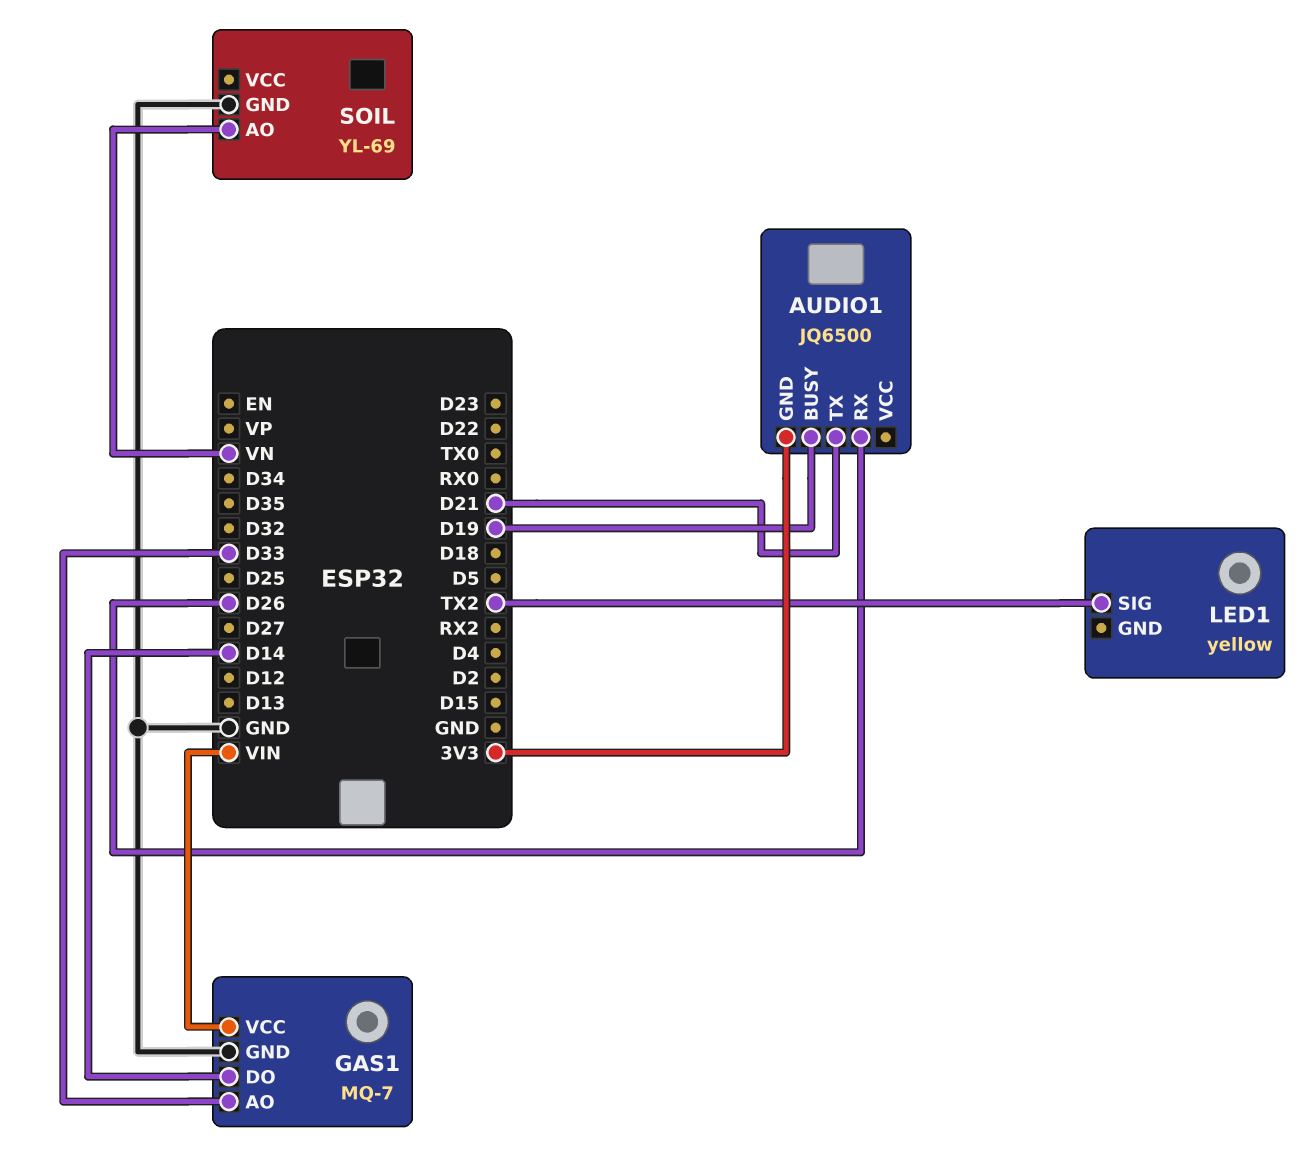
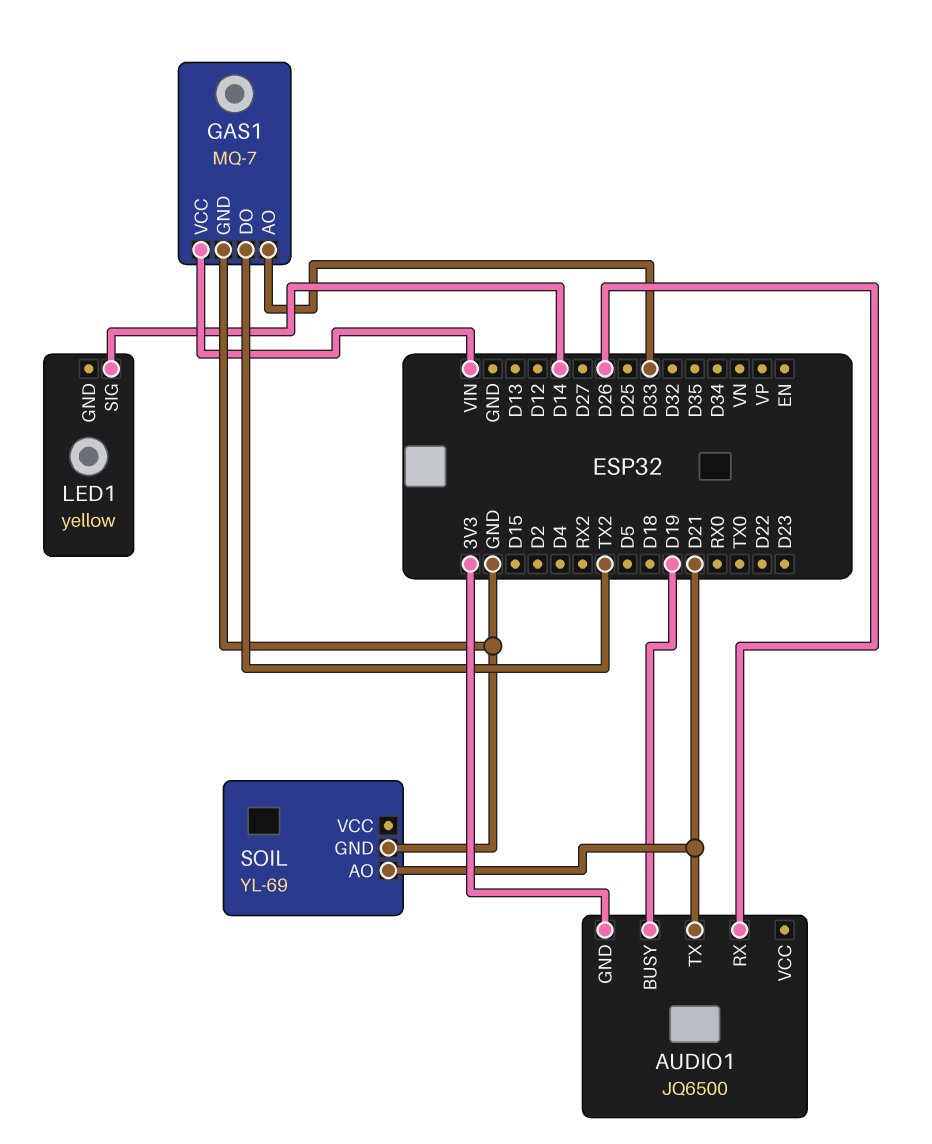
GAS1 pin DO: D14 -> TX2
LED1 pin SIG: TX2 -> D14
SOIL pin AO: VN -> D21

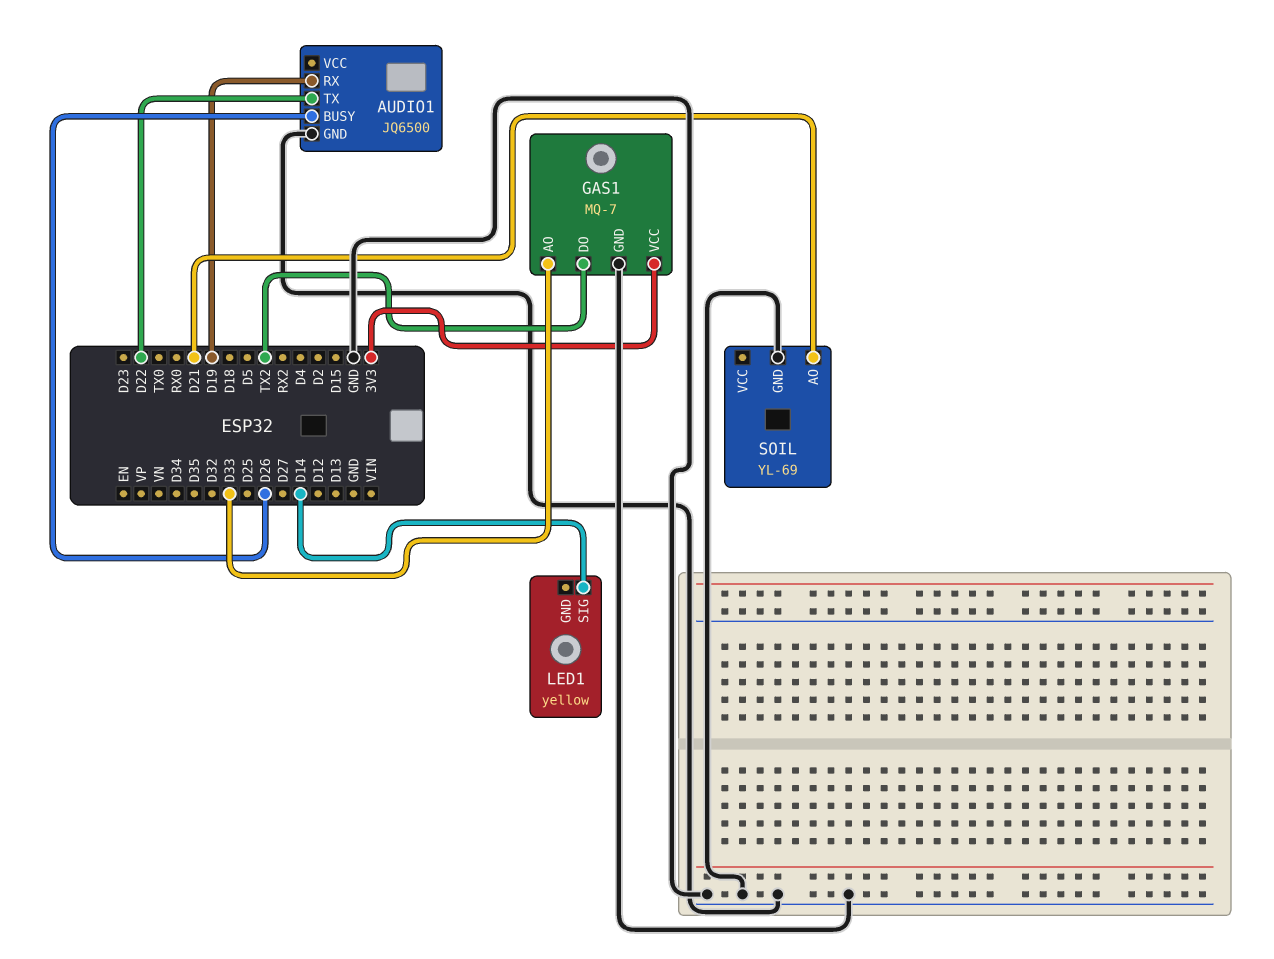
AUDIO1 pin BUSY: D19 -> D26
AUDIO1 pin GND: 3V3 -> GND
AUDIO1 pin RX: D26 -> D19
AUDIO1 pin TX: D21 -> D22
GAS1 pin VCC: VIN -> 3V3

